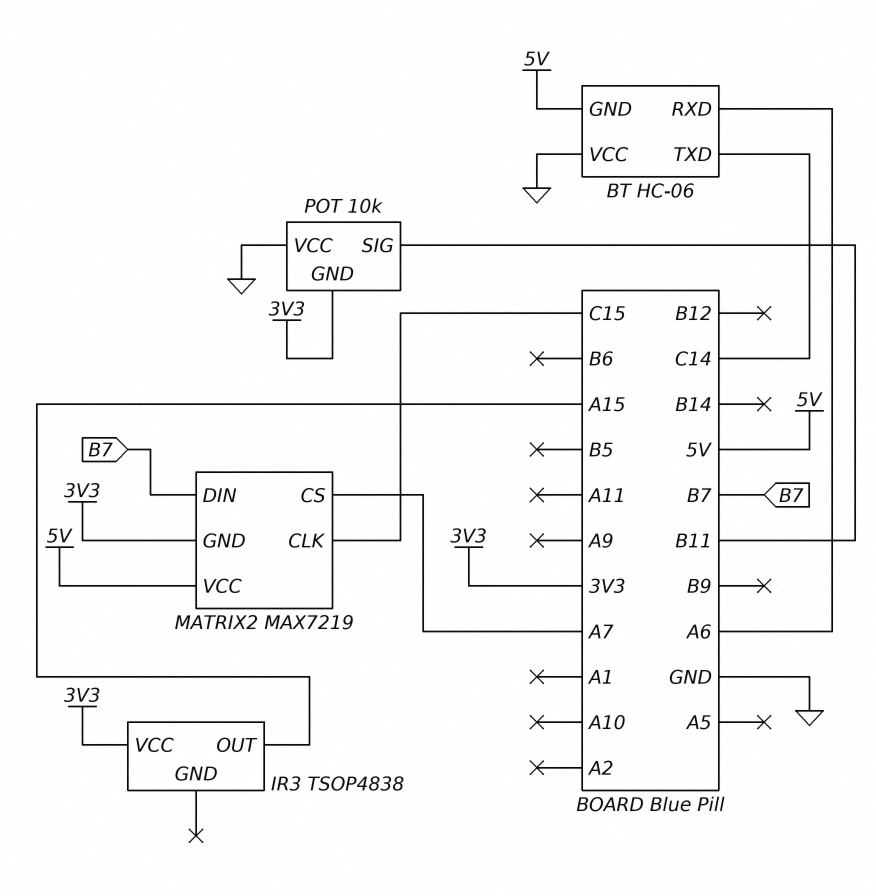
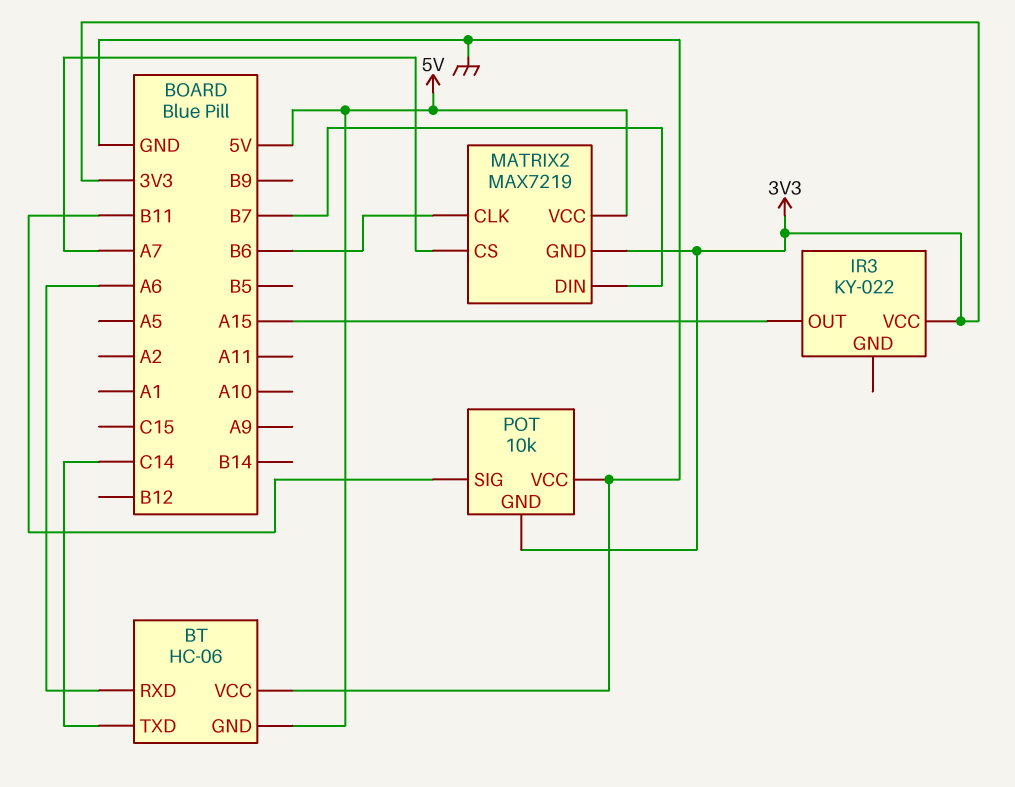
IR3: TSOP4838 -> KY-022
MATRIX2 pin CLK: C15 -> B6

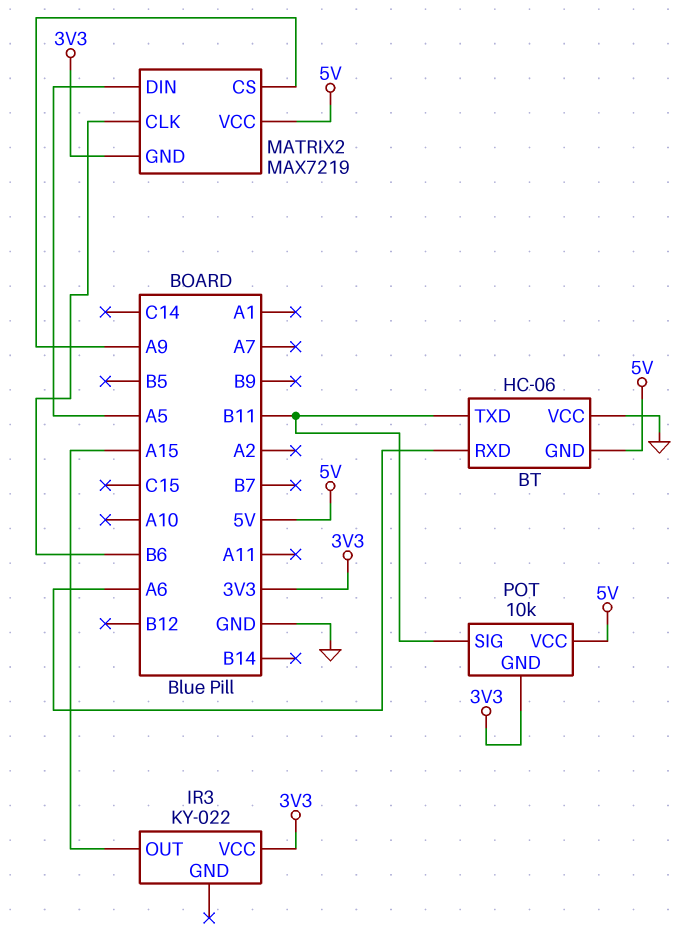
BT pin TXD: C14 -> B11
MATRIX2 pin CS: A7 -> A9
MATRIX2 pin DIN: B7 -> A5
POT pin VCC: GND -> 5V

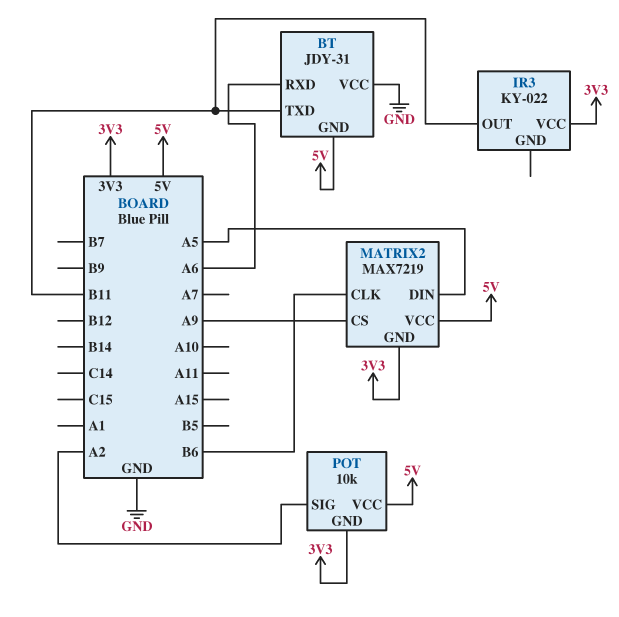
BT: HC-06 -> JDY-31
IR3 pin OUT: A15 -> B11
POT pin SIG: B11 -> A2

